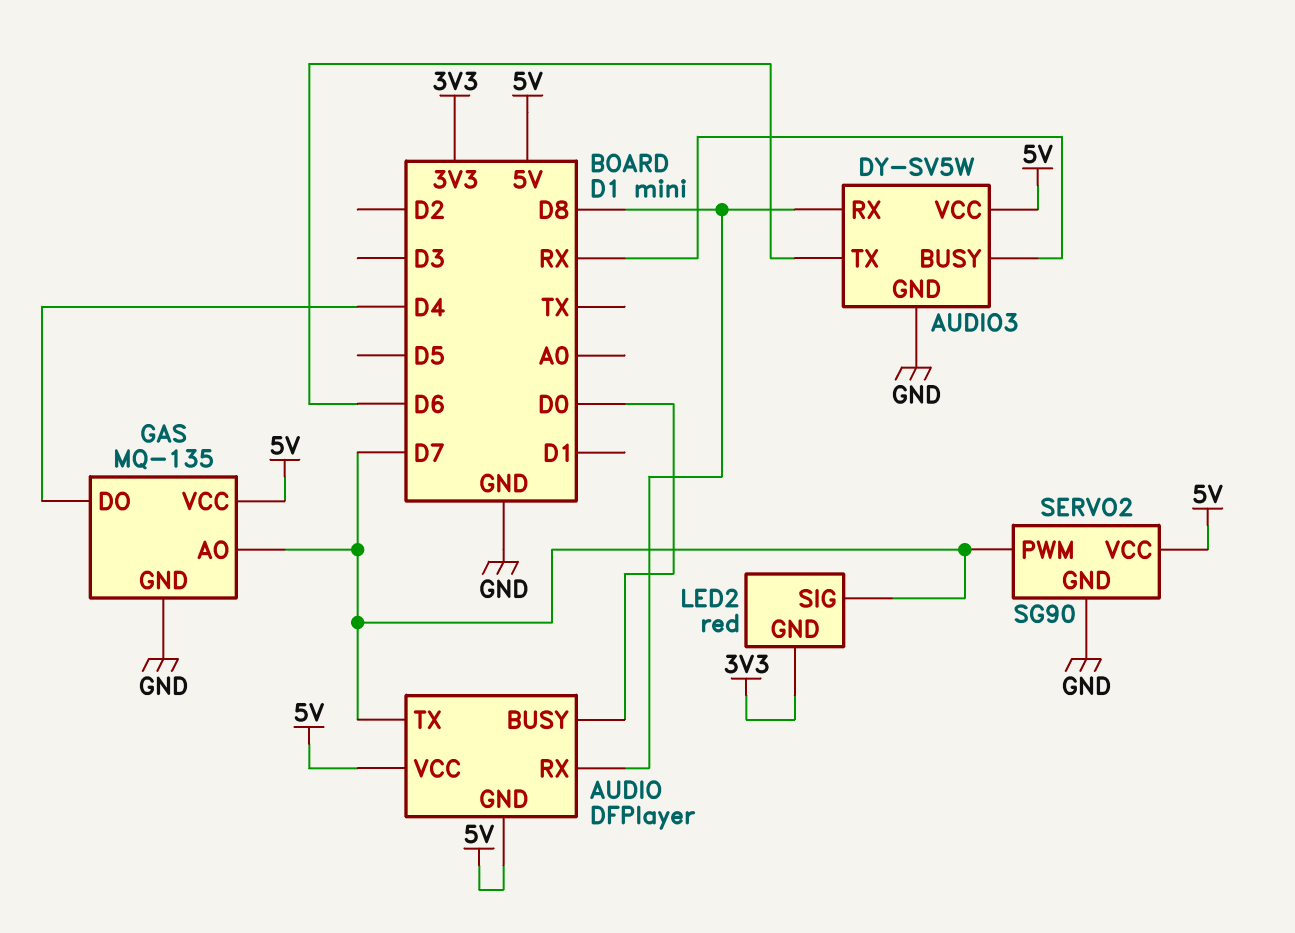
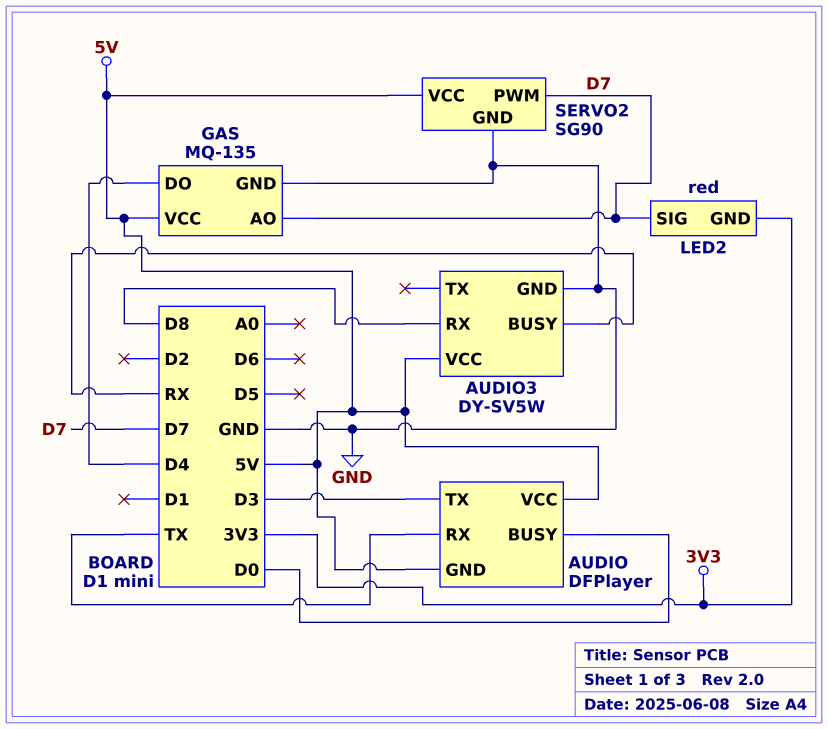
AUDIO pin RX: D8 -> TX
AUDIO pin TX: D7 -> D3
AUDIO3 pin TX: D6 -> none

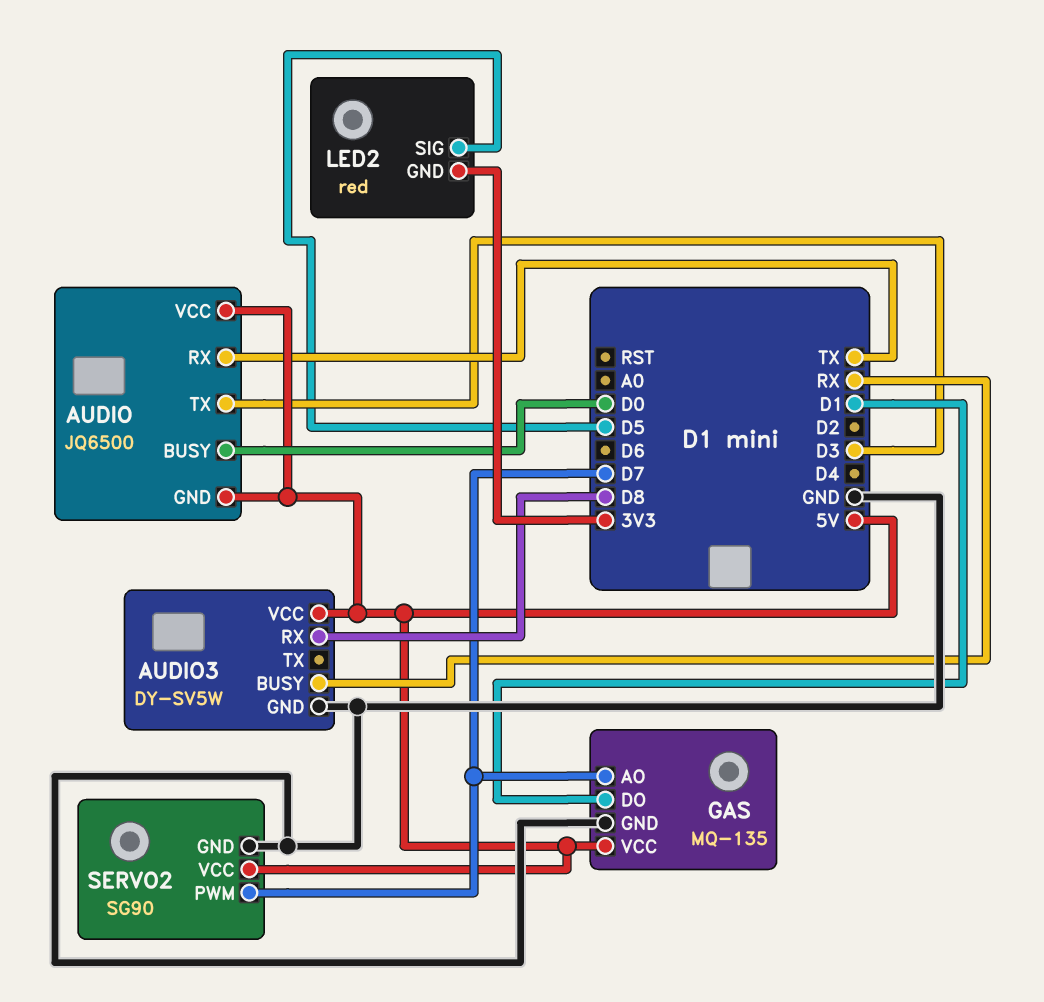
AUDIO: DFPlayer -> JQ6500
GAS pin DO: D4 -> D1
LED2 pin SIG: D7 -> D5

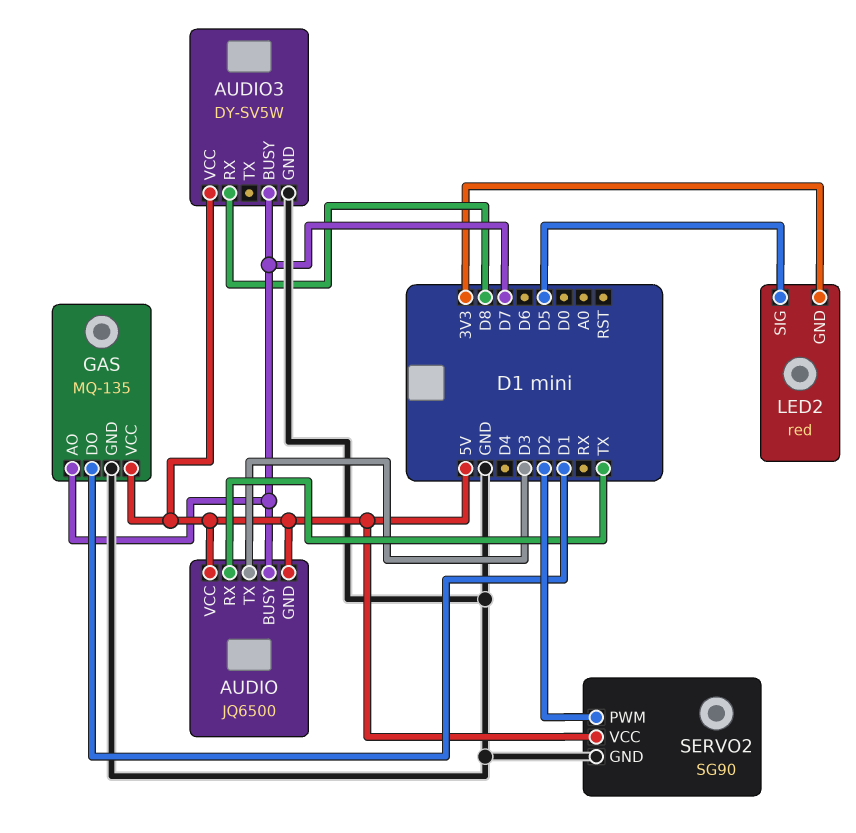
AUDIO pin BUSY: D0 -> D7
AUDIO3 pin BUSY: RX -> D7
SERVO2 pin PWM: D7 -> D2

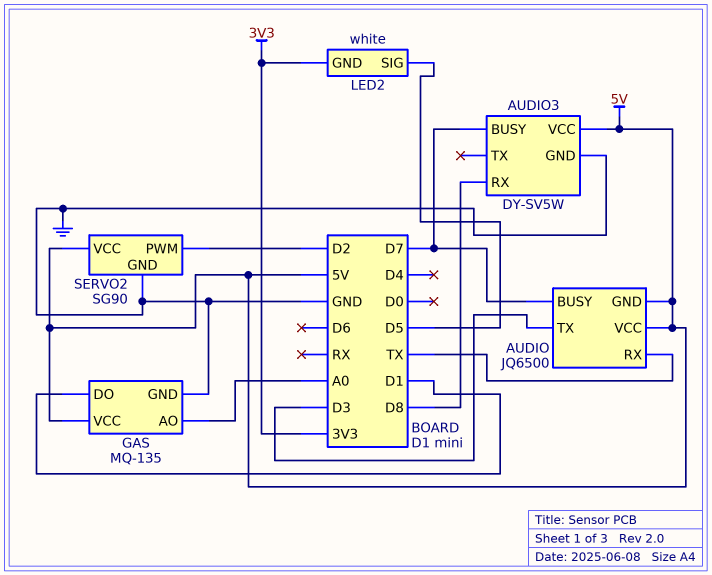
GAS pin AO: D7 -> A0
LED2: red -> white

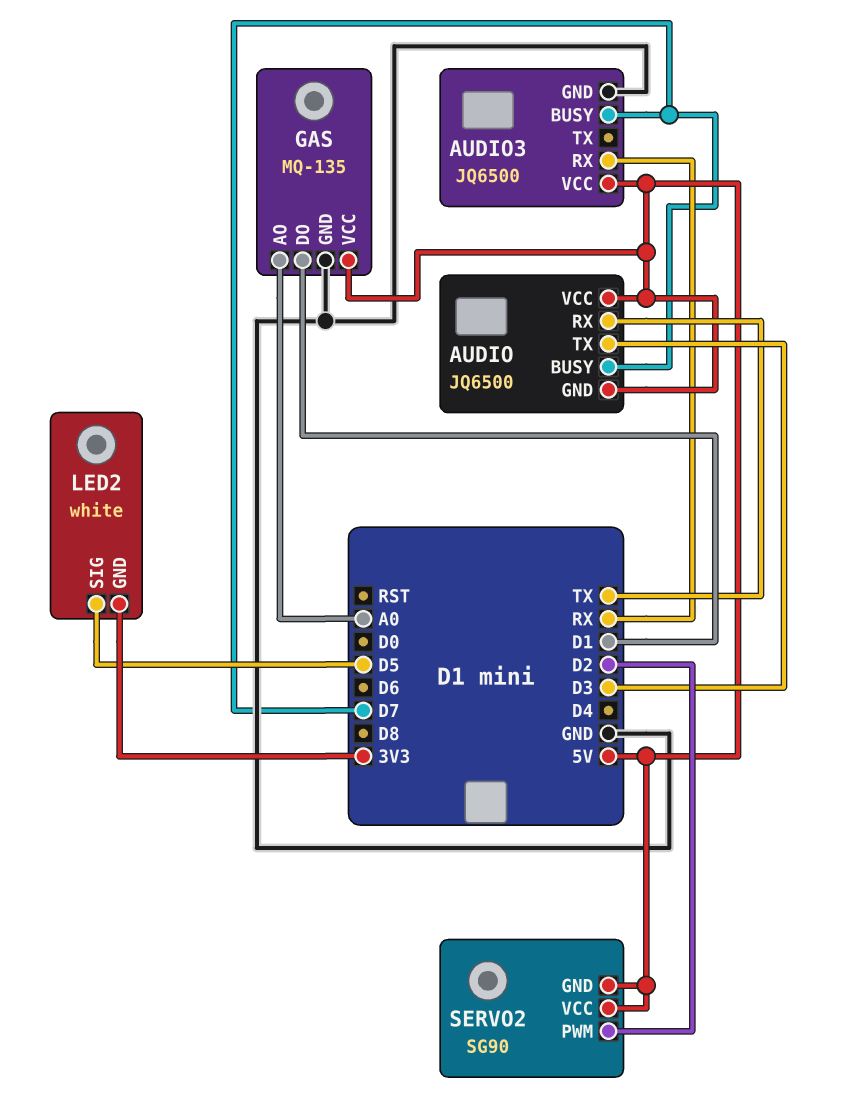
AUDIO3: DY-SV5W -> JQ6500
AUDIO3 pin RX: D8 -> RX
SERVO2 pin GND: GND -> 5V

